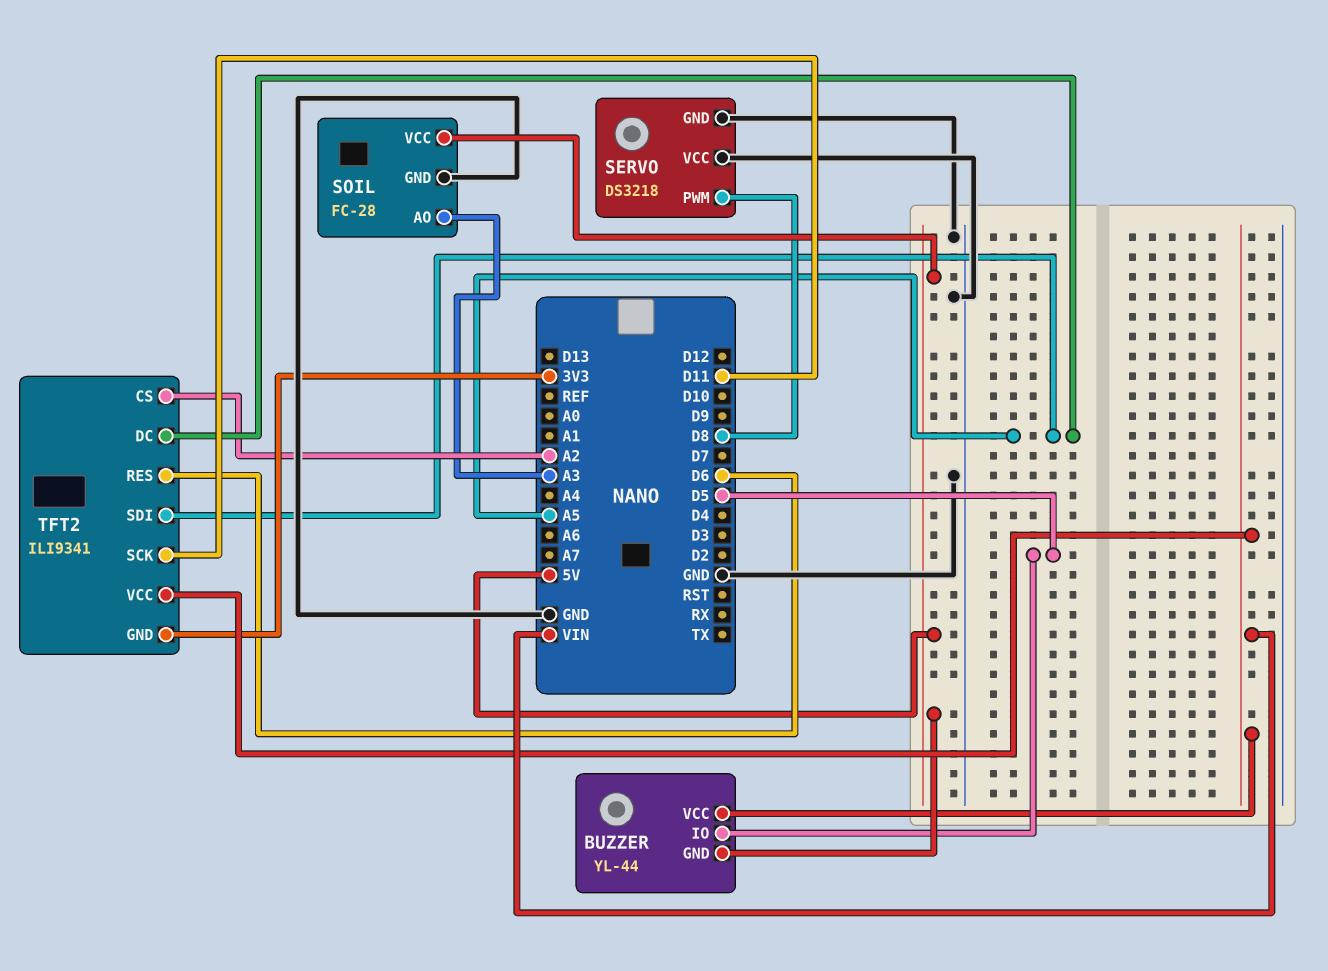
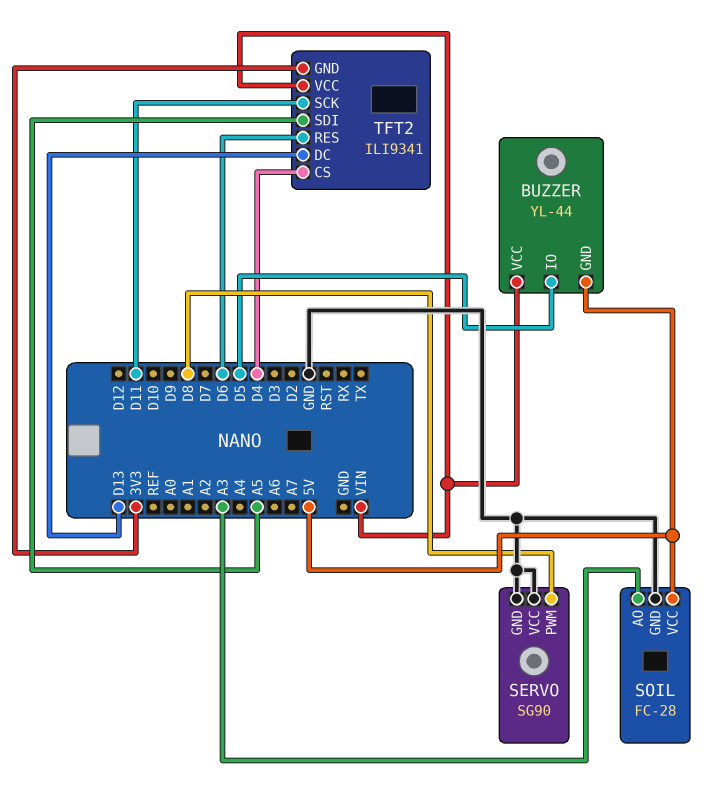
SERVO: DS3218 -> SG90
TFT2 pin CS: A2 -> D4
TFT2 pin DC: A5 -> D13

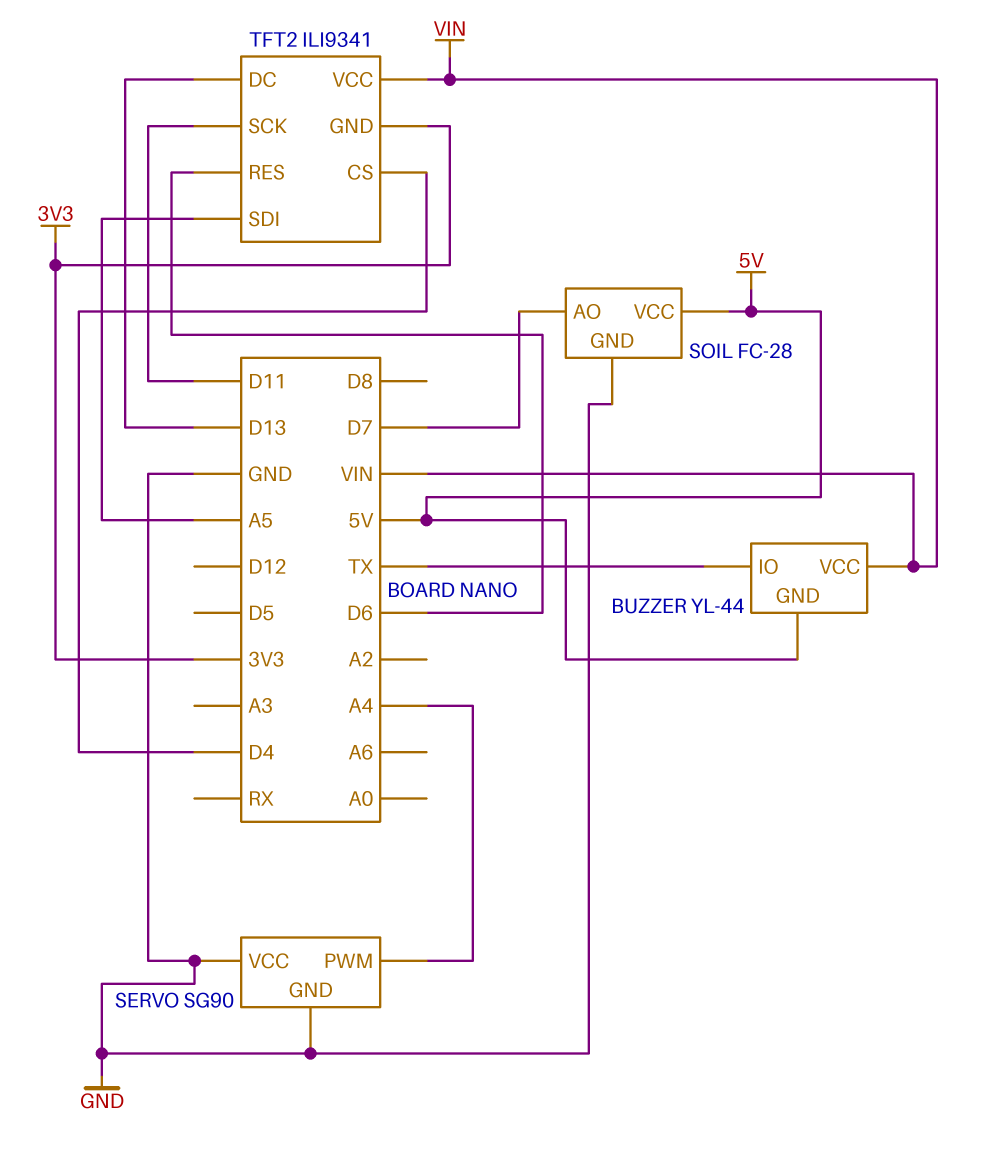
BUZZER pin IO: D5 -> TX
SERVO pin PWM: D8 -> A4
SOIL pin AO: A3 -> D7

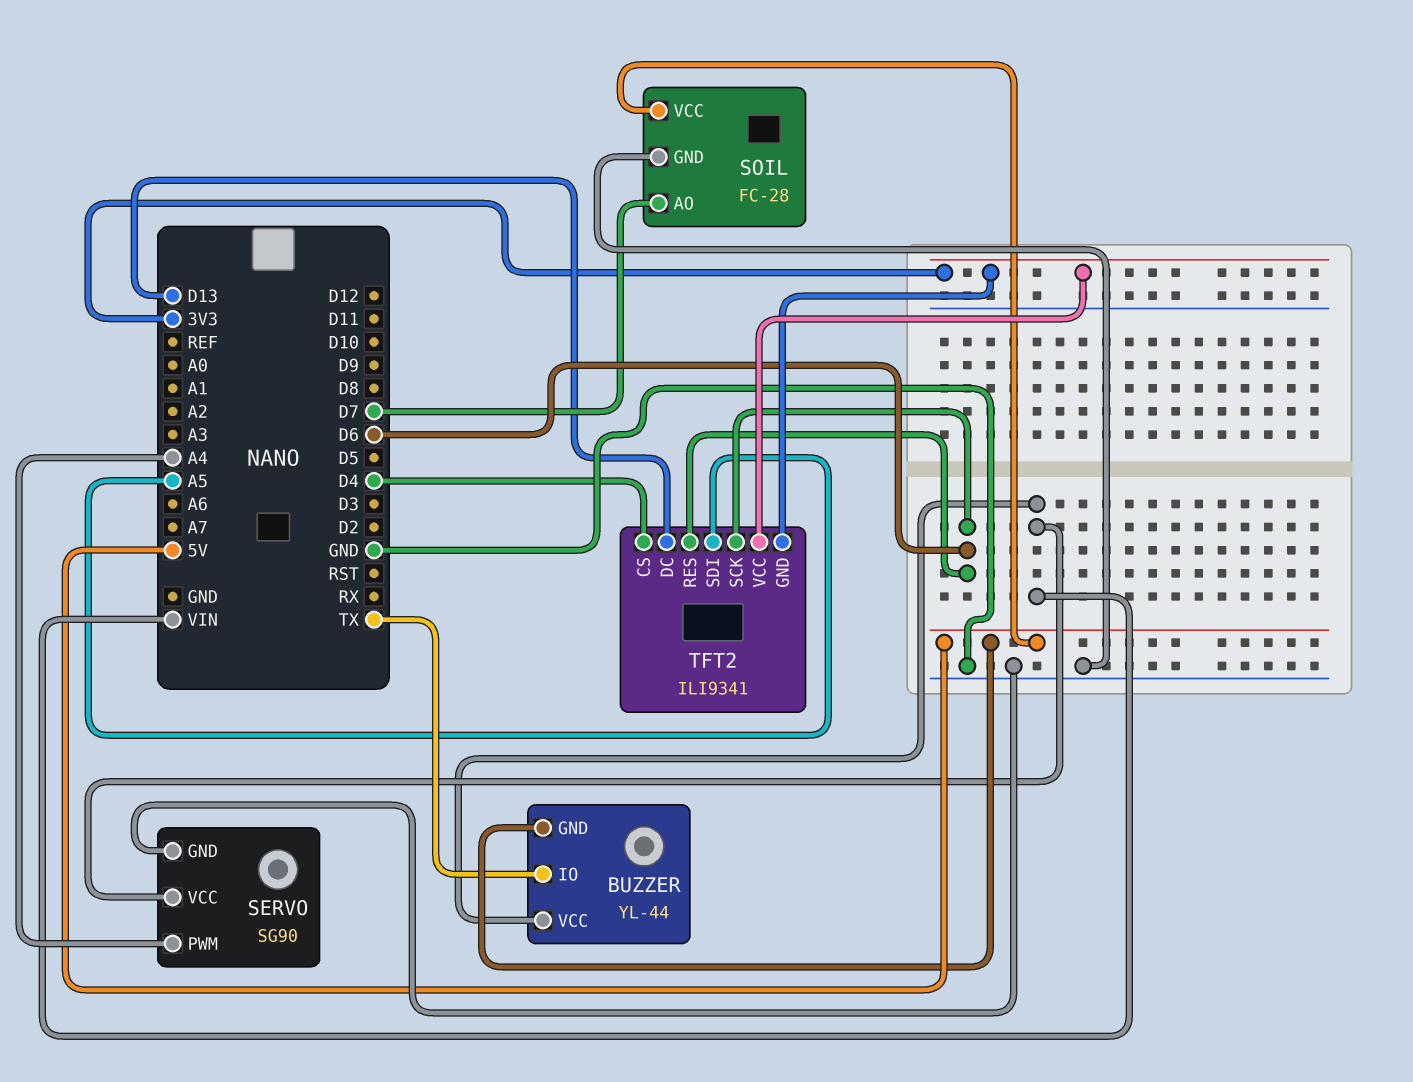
SERVO pin VCC: GND -> VIN
TFT2 pin SCK: D11 -> D6
TFT2 pin VCC: VIN -> 3V3

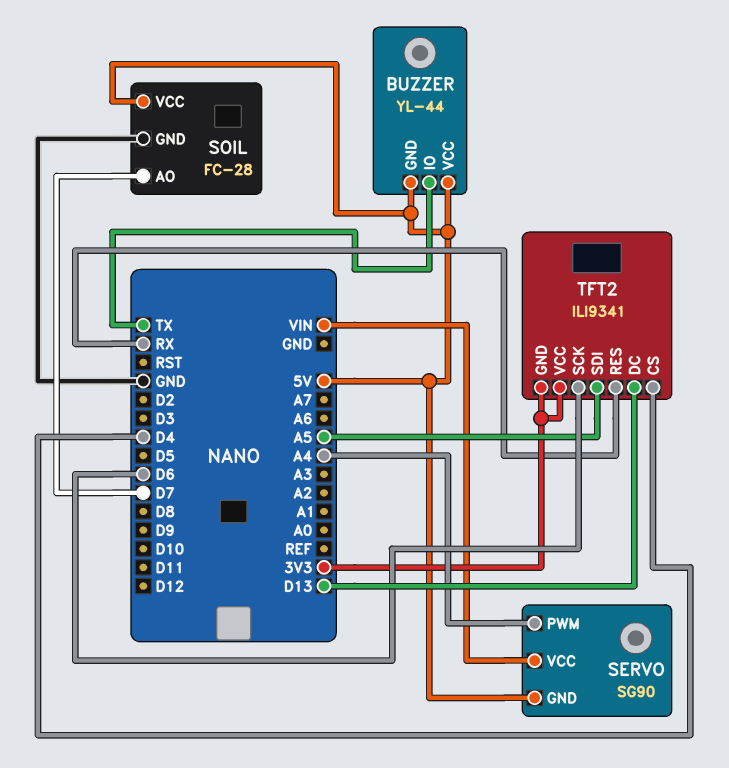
BUZZER pin VCC: VIN -> 5V
SERVO pin GND: GND -> 5V
TFT2 pin RES: D6 -> RX

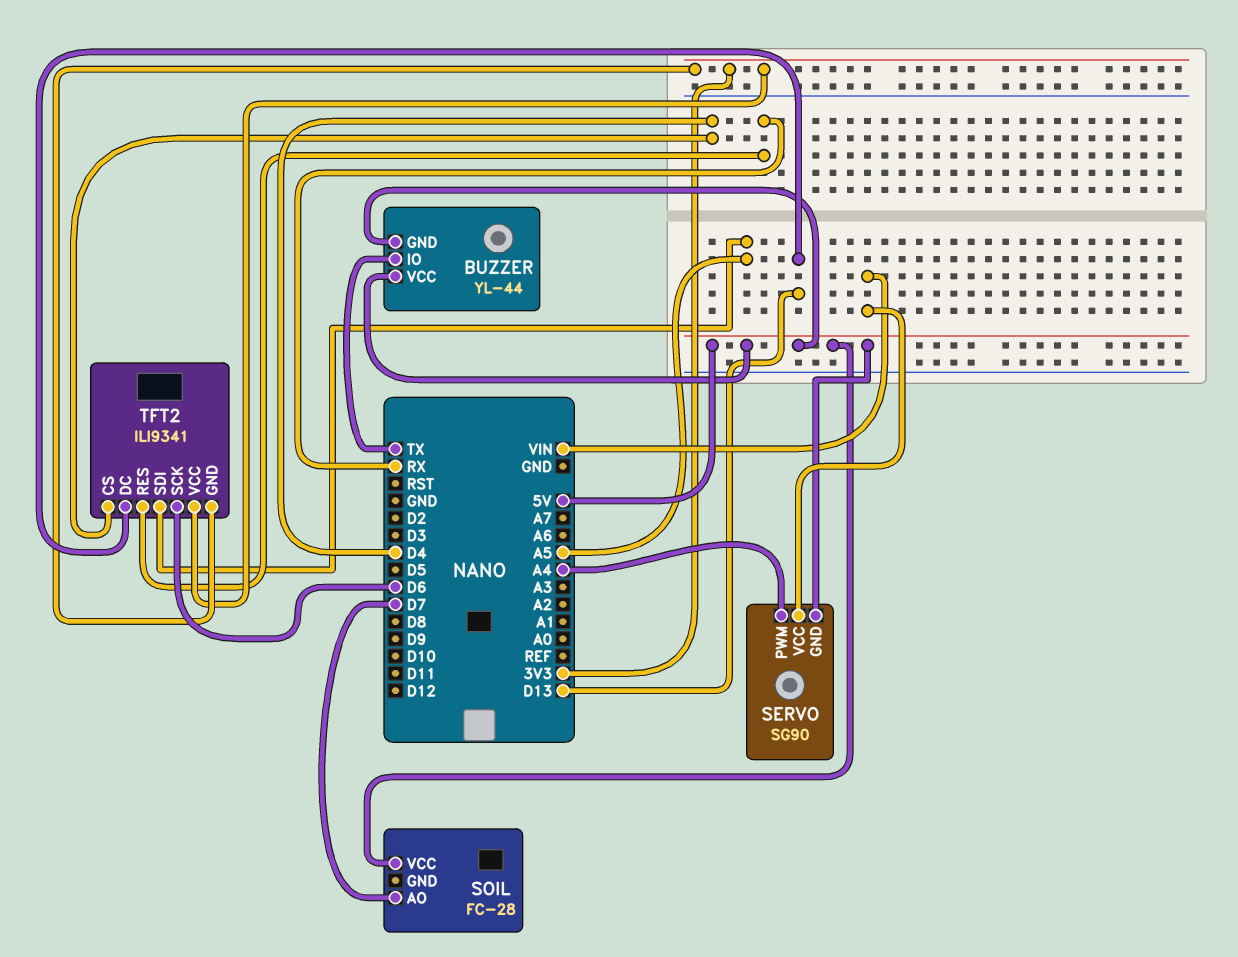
SOIL pin GND: GND -> none

